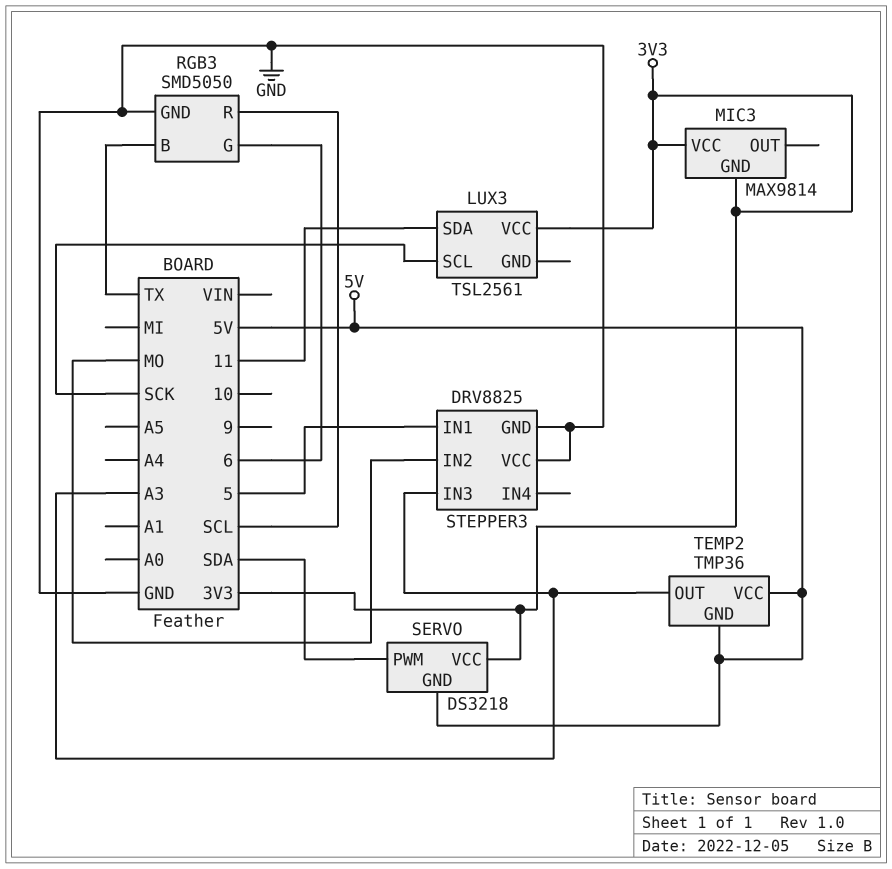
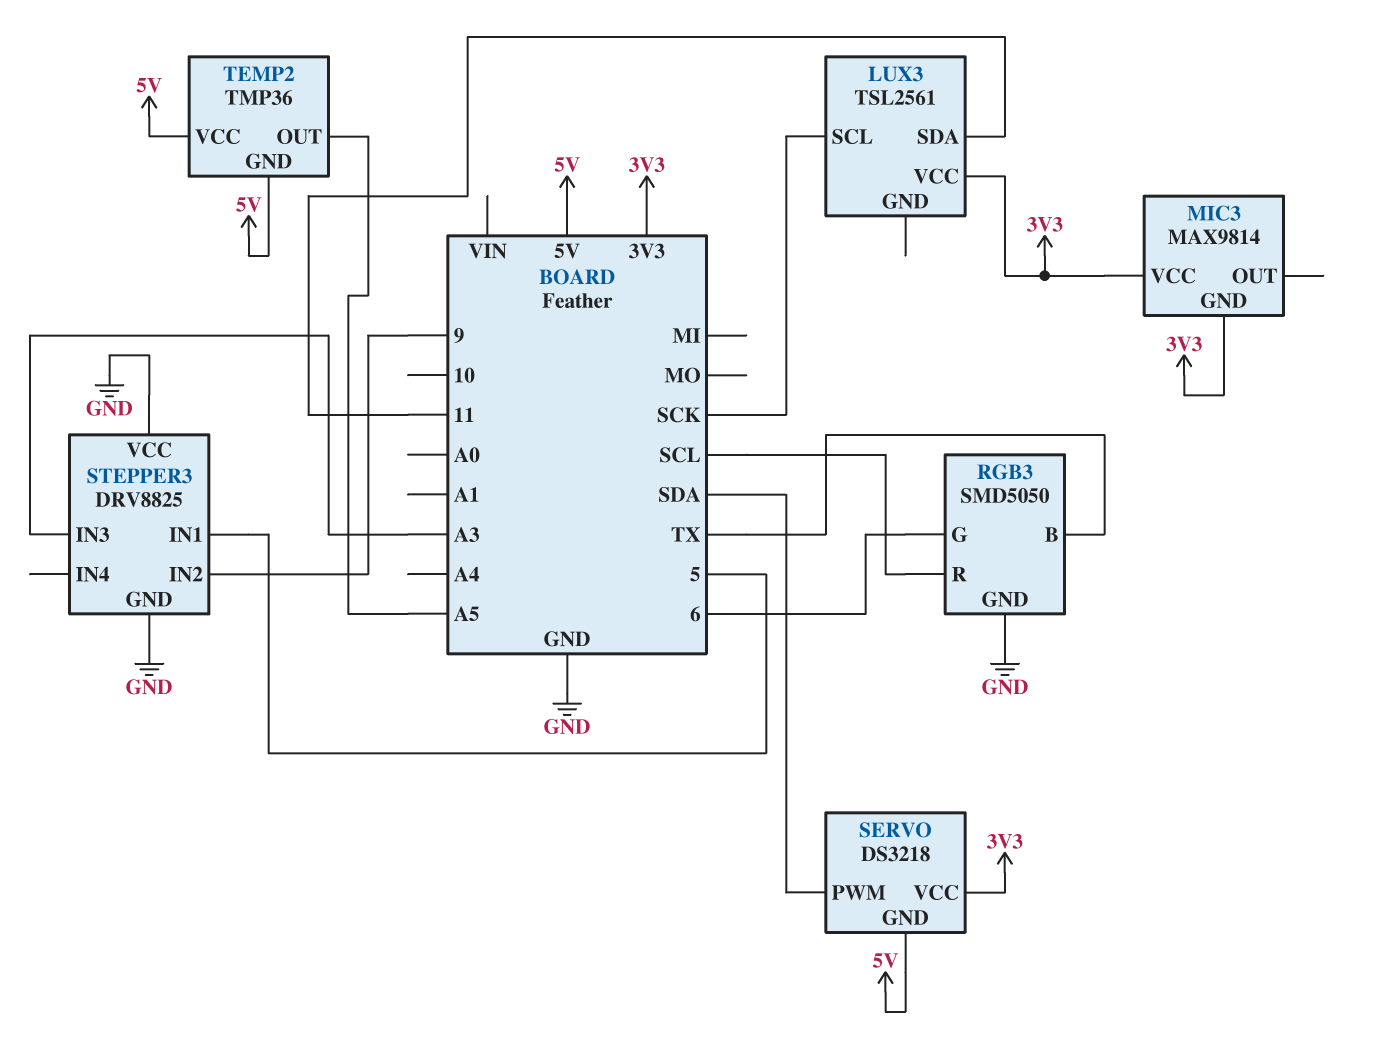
STEPPER3 pin IN2: MO -> 9
TEMP2 pin OUT: A3 -> A5

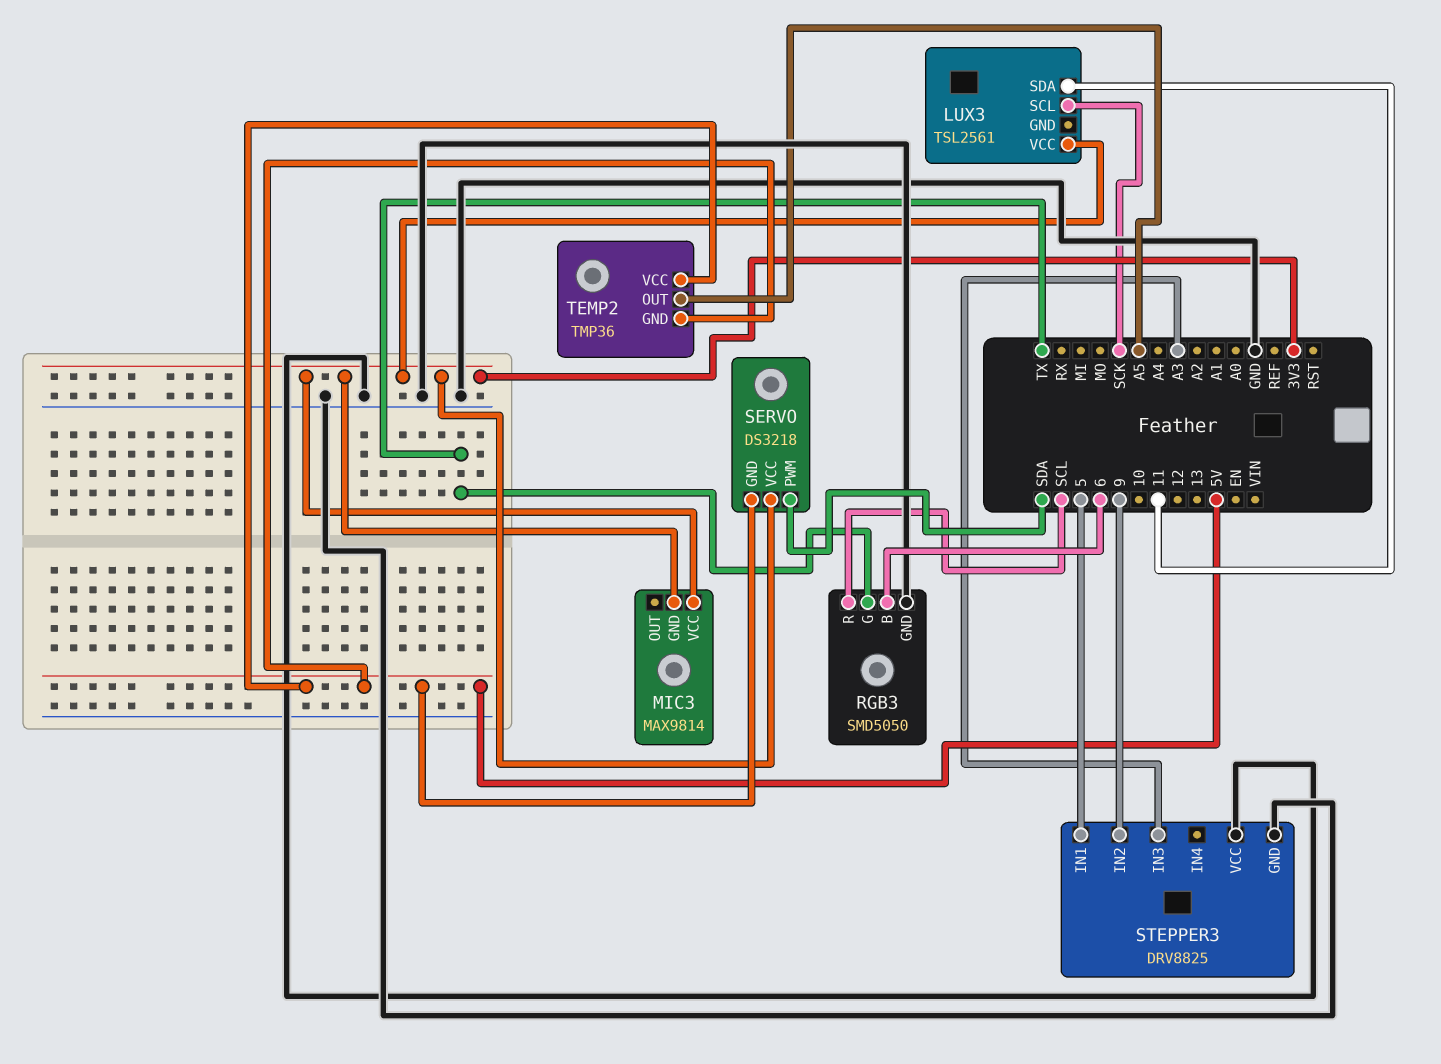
RGB3 pin B: TX -> 6
RGB3 pin G: 6 -> TX

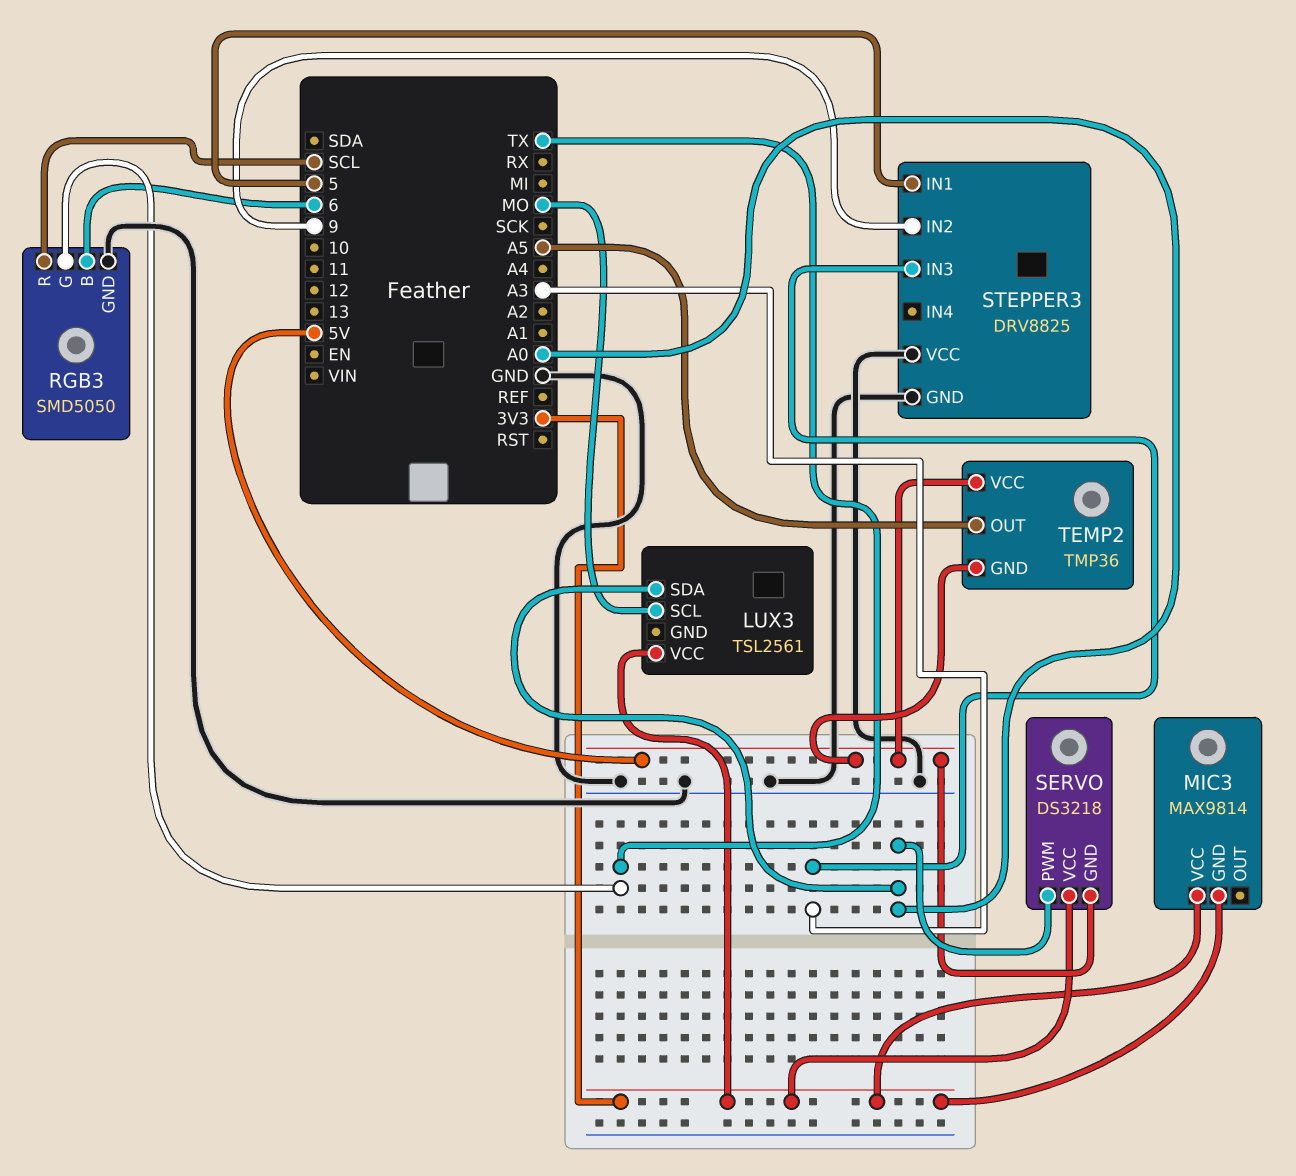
LUX3 pin SCL: SCK -> MO
LUX3 pin SDA: 11 -> A0
SERVO pin PWM: SDA -> A0

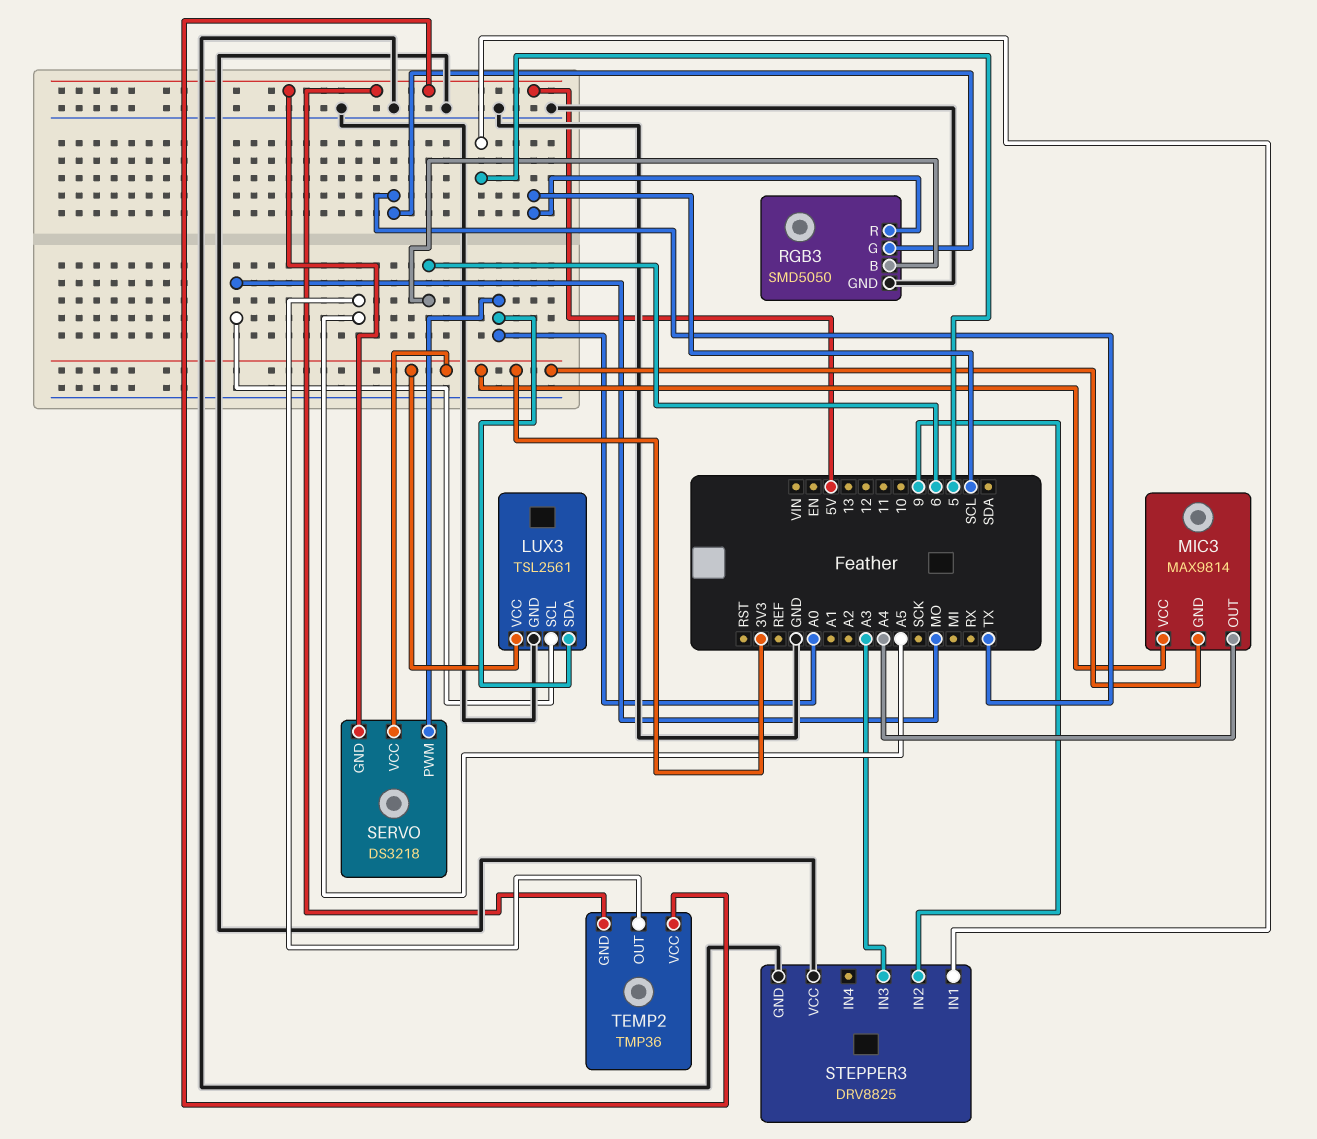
LUX3 pin GND: none -> GND
MIC3 pin OUT: none -> A4

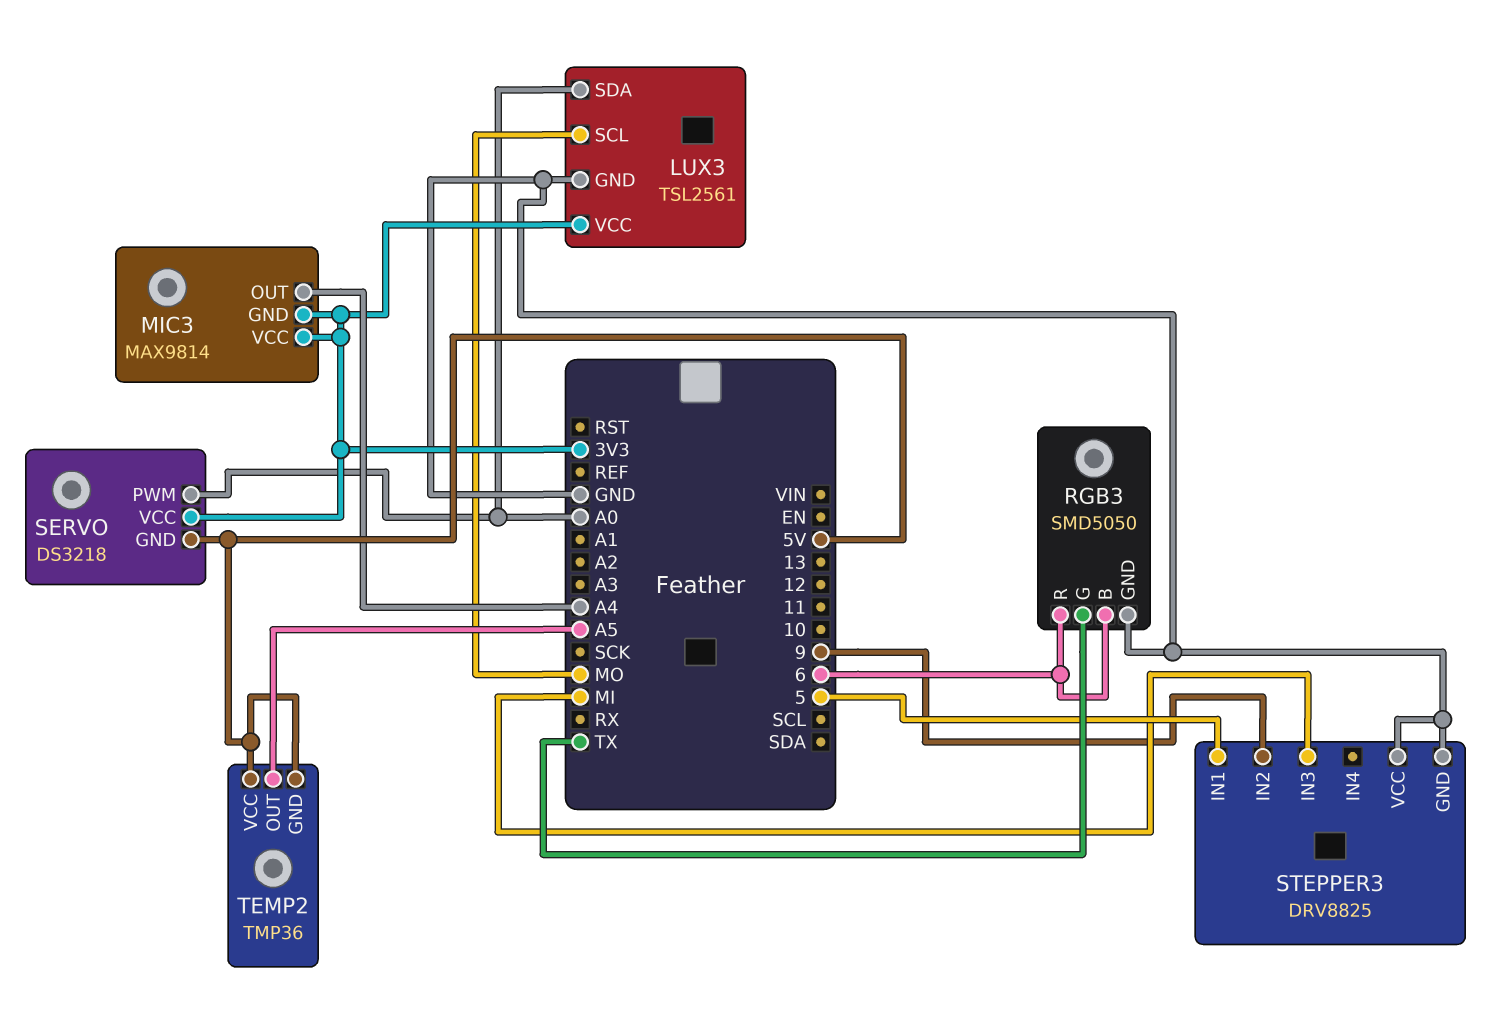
RGB3 pin R: SCL -> 6
STEPPER3 pin IN3: A3 -> MI

